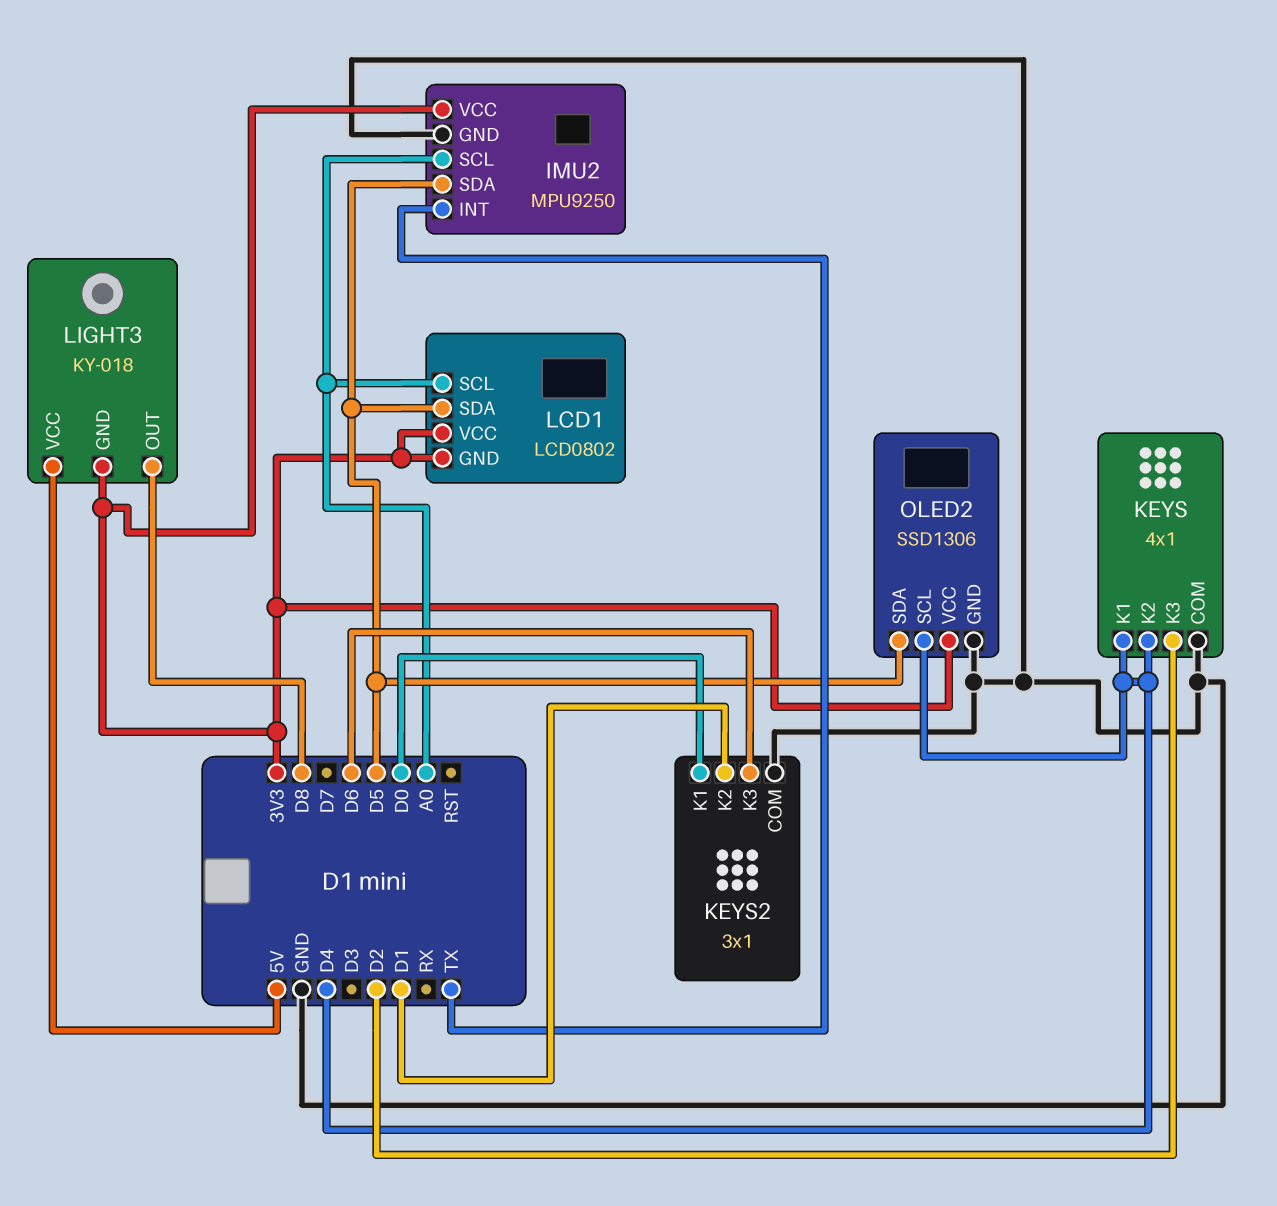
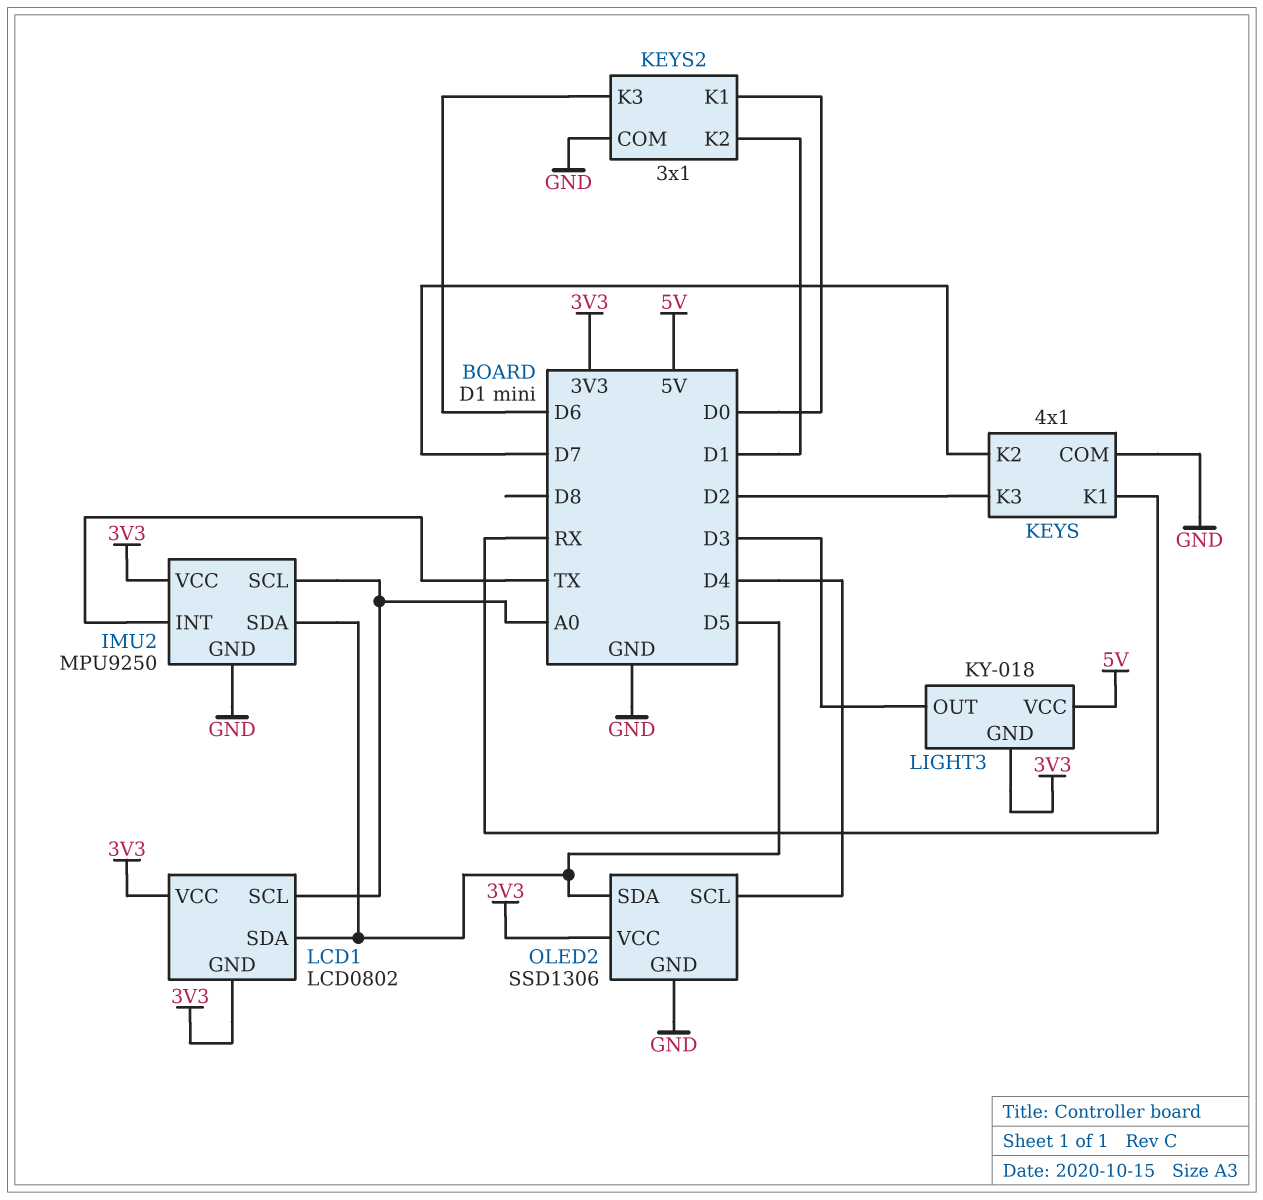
KEYS pin K1: D4 -> RX
KEYS pin K2: D4 -> D7
LIGHT3 pin OUT: D8 -> D3

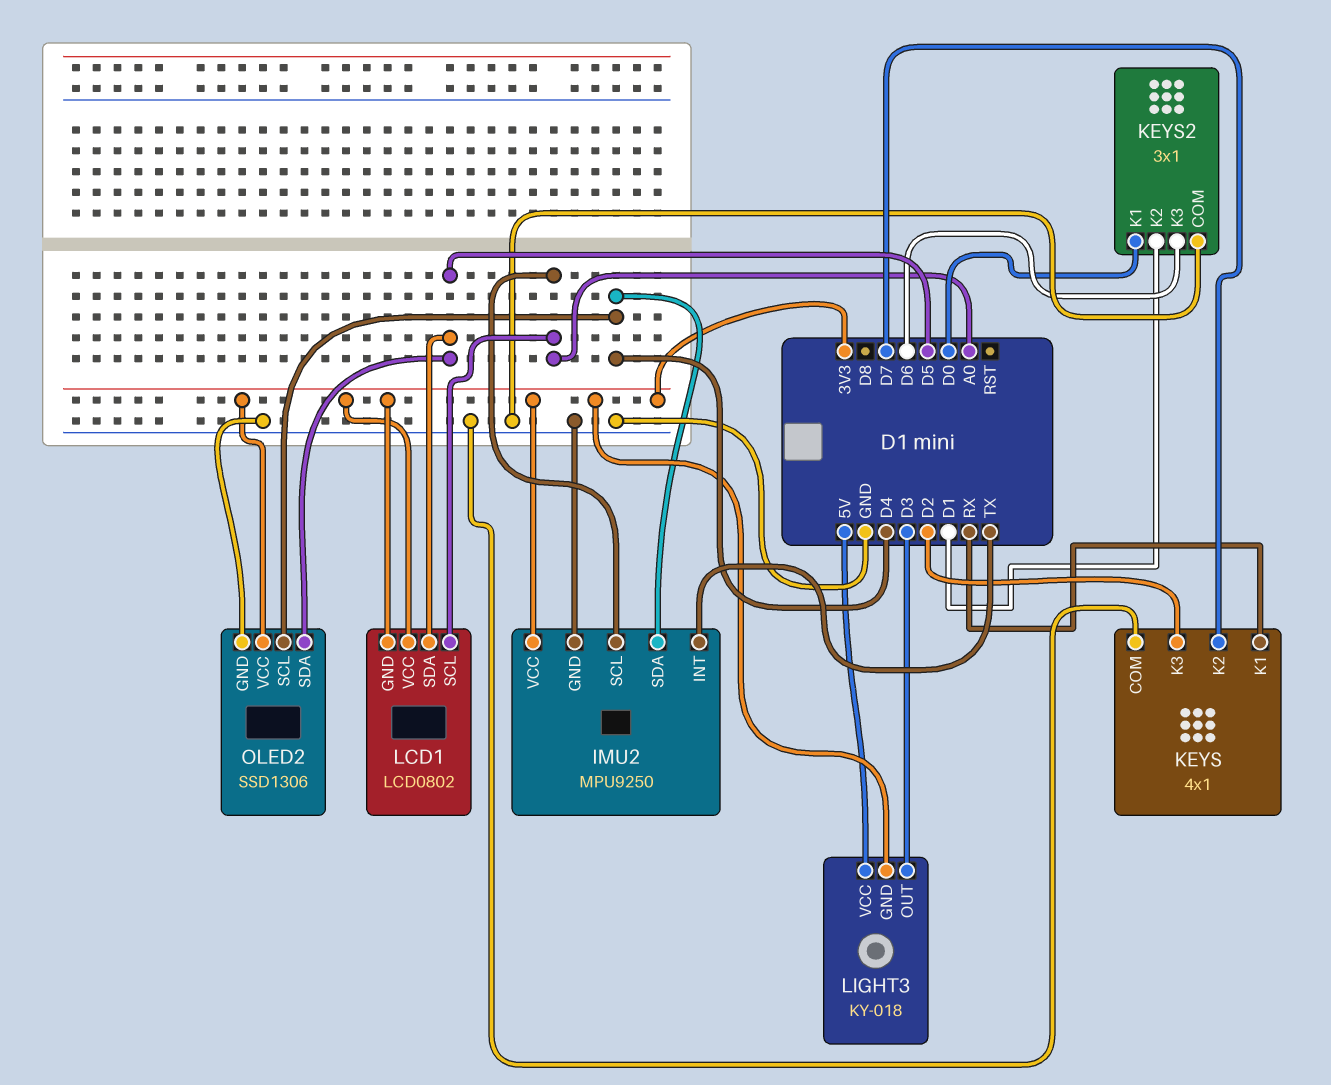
IMU2 pin SDA: D5 -> D4

